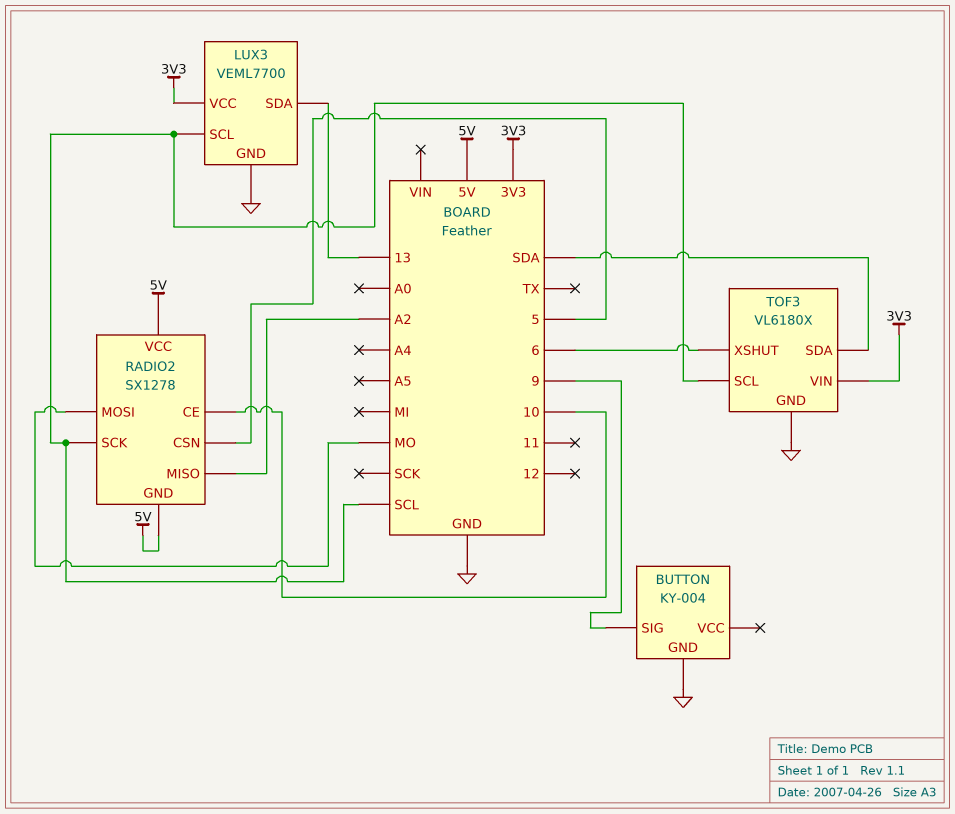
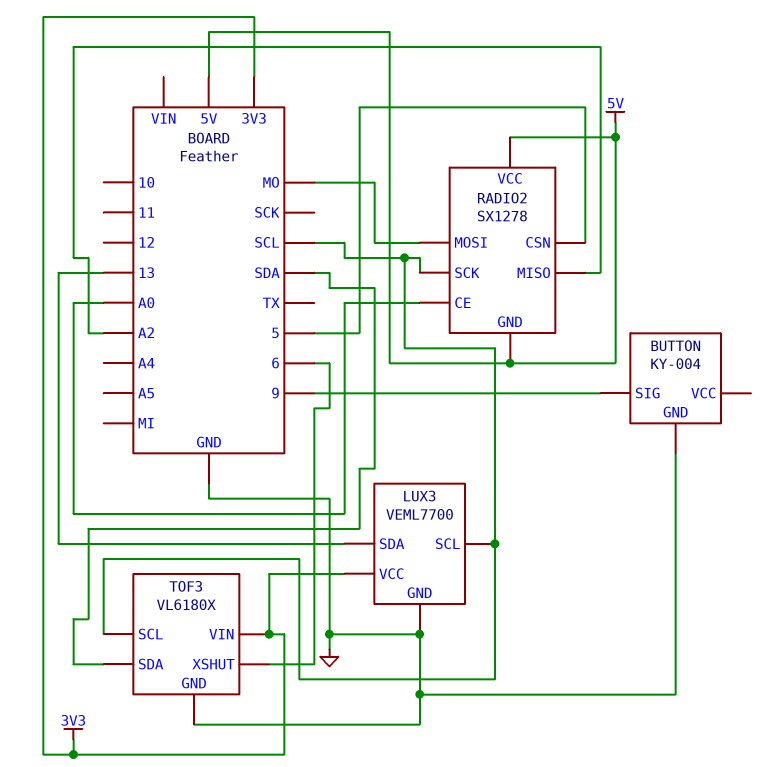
RADIO2 pin CE: 10 -> A0

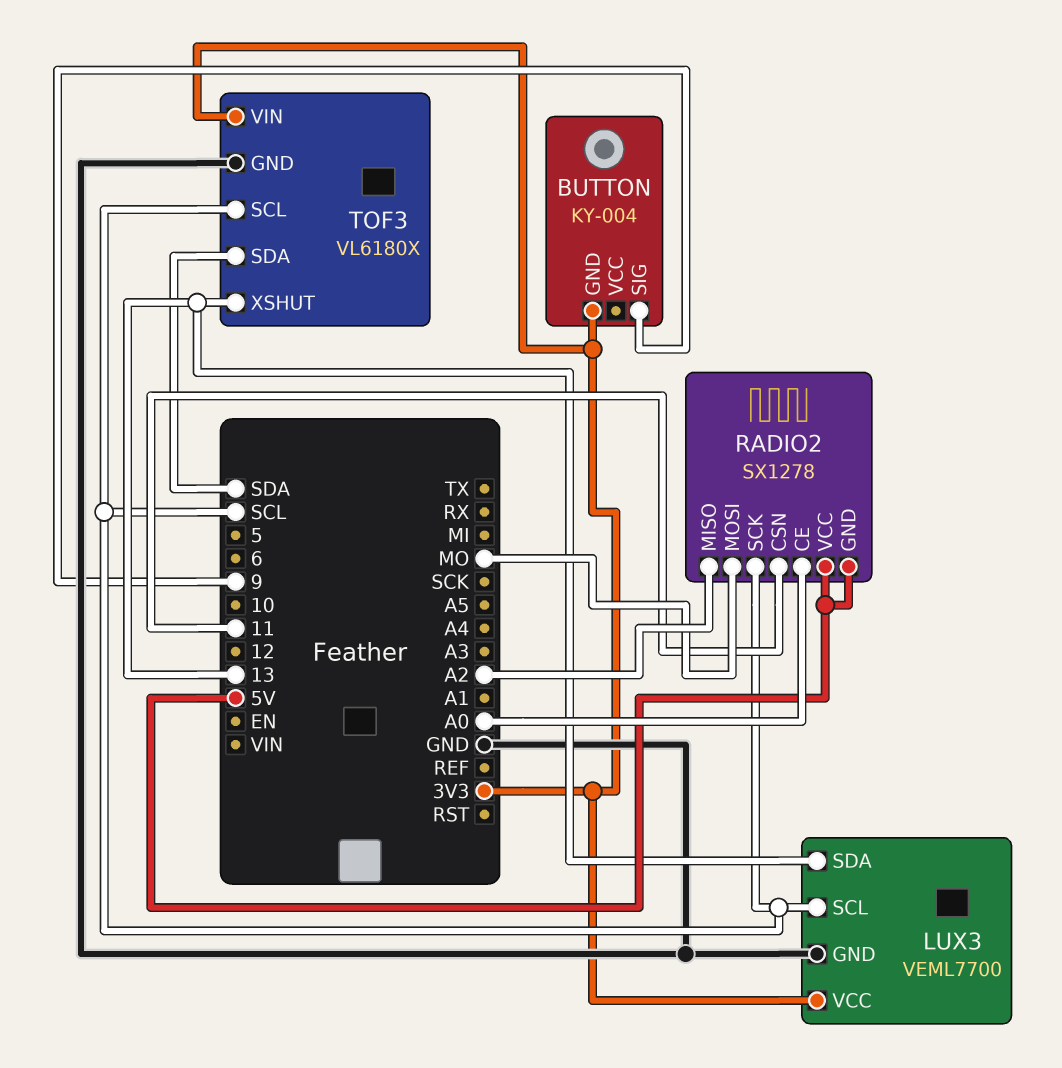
BUTTON pin GND: GND -> 3V3
RADIO2 pin CSN: 5 -> 11
TOF3 pin XSHUT: 6 -> 13

